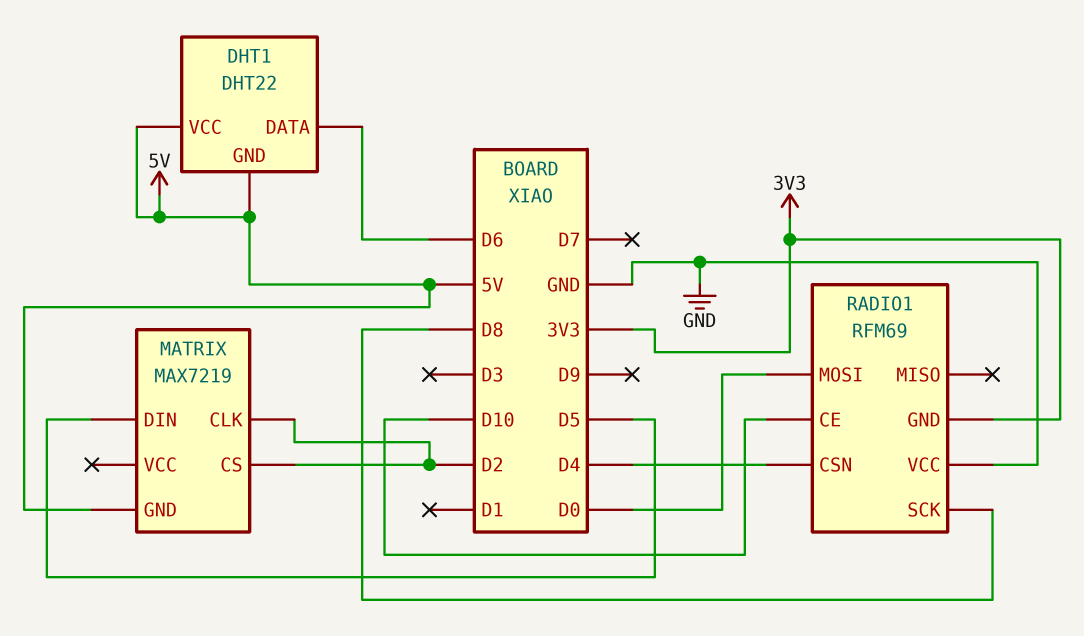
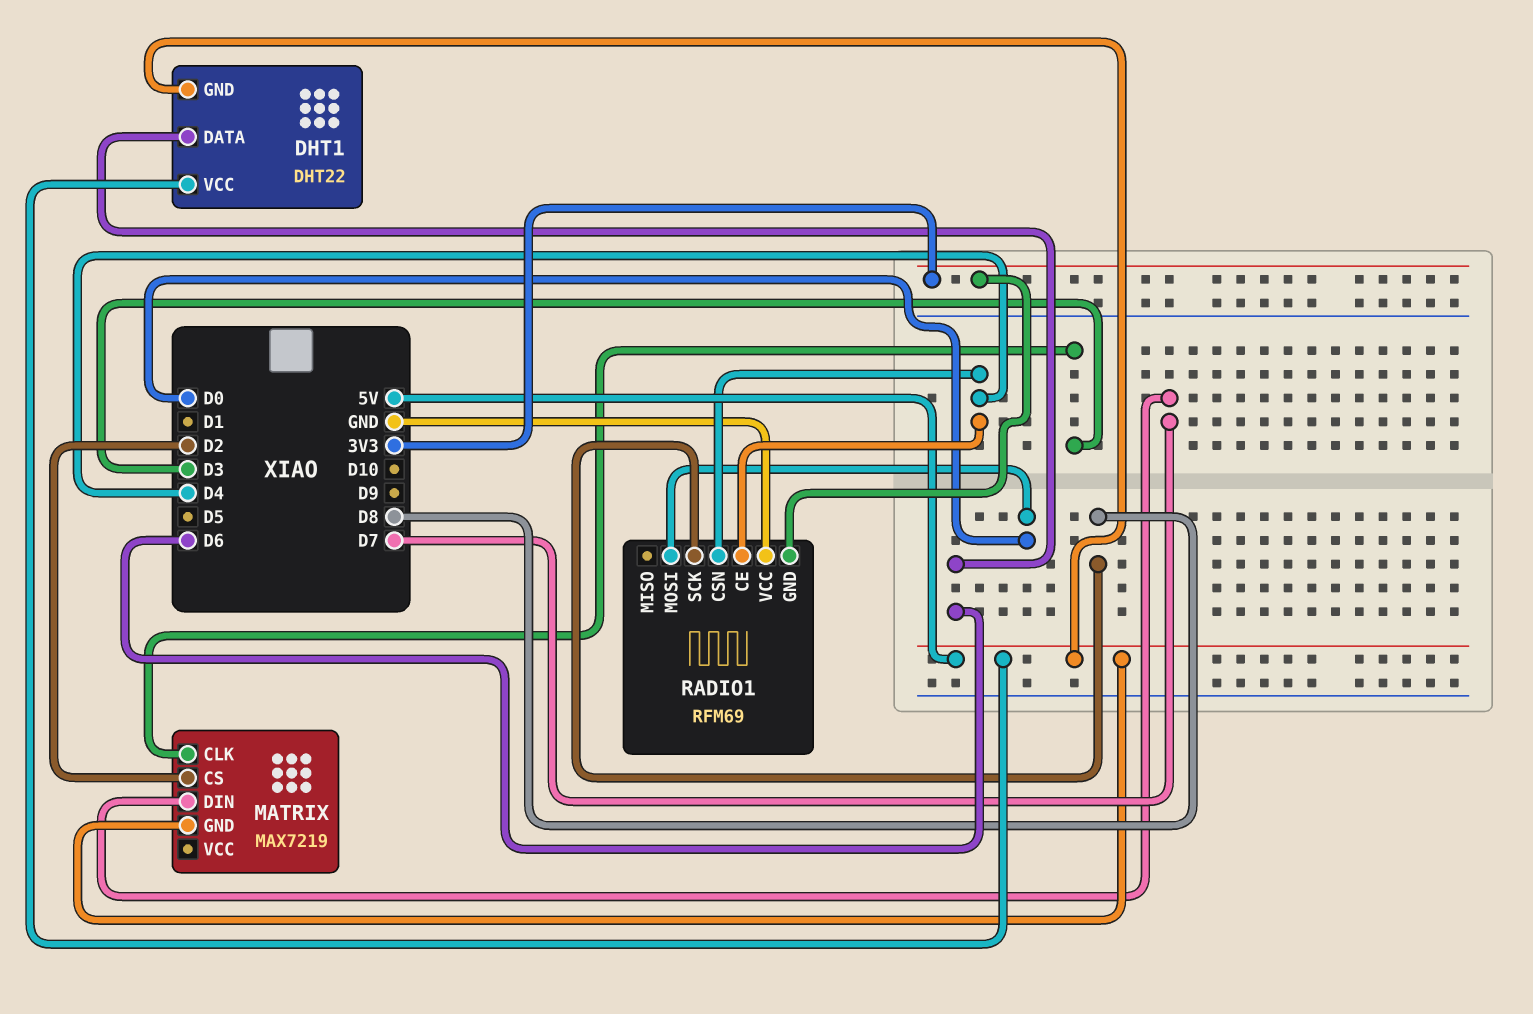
MATRIX pin CLK: D2 -> D3
MATRIX pin DIN: D5 -> D7
RADIO1 pin CE: D10 -> D4

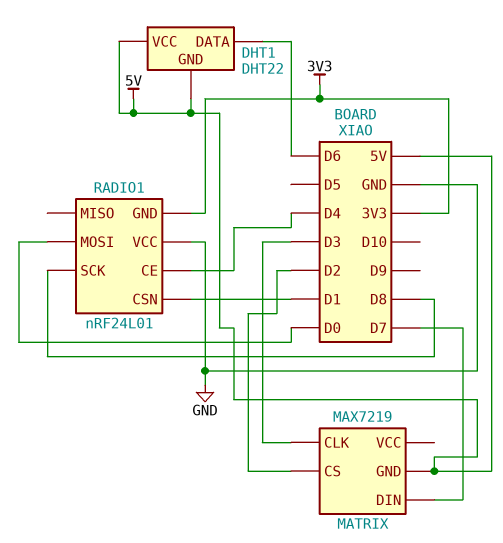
RADIO1: RFM69 -> nRF24L01
RADIO1 pin CSN: D4 -> D1

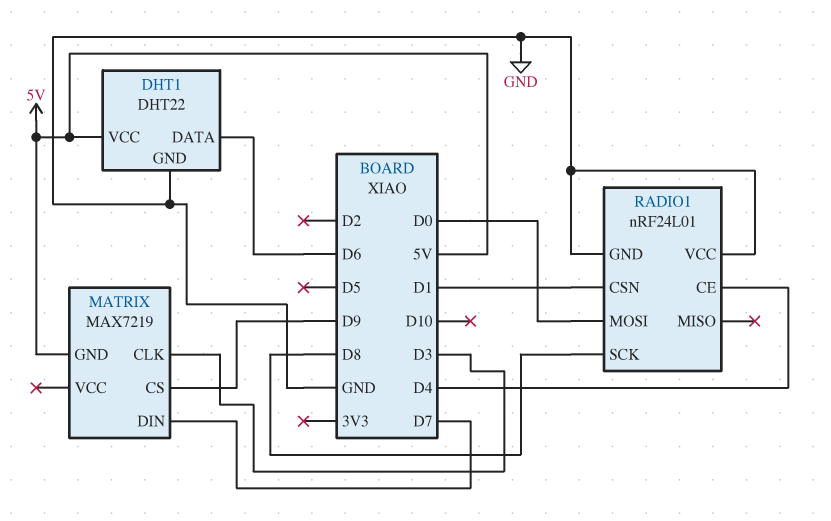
DHT1 pin GND: 5V -> GND
MATRIX pin CS: D2 -> D9
RADIO1 pin GND: 3V3 -> GND

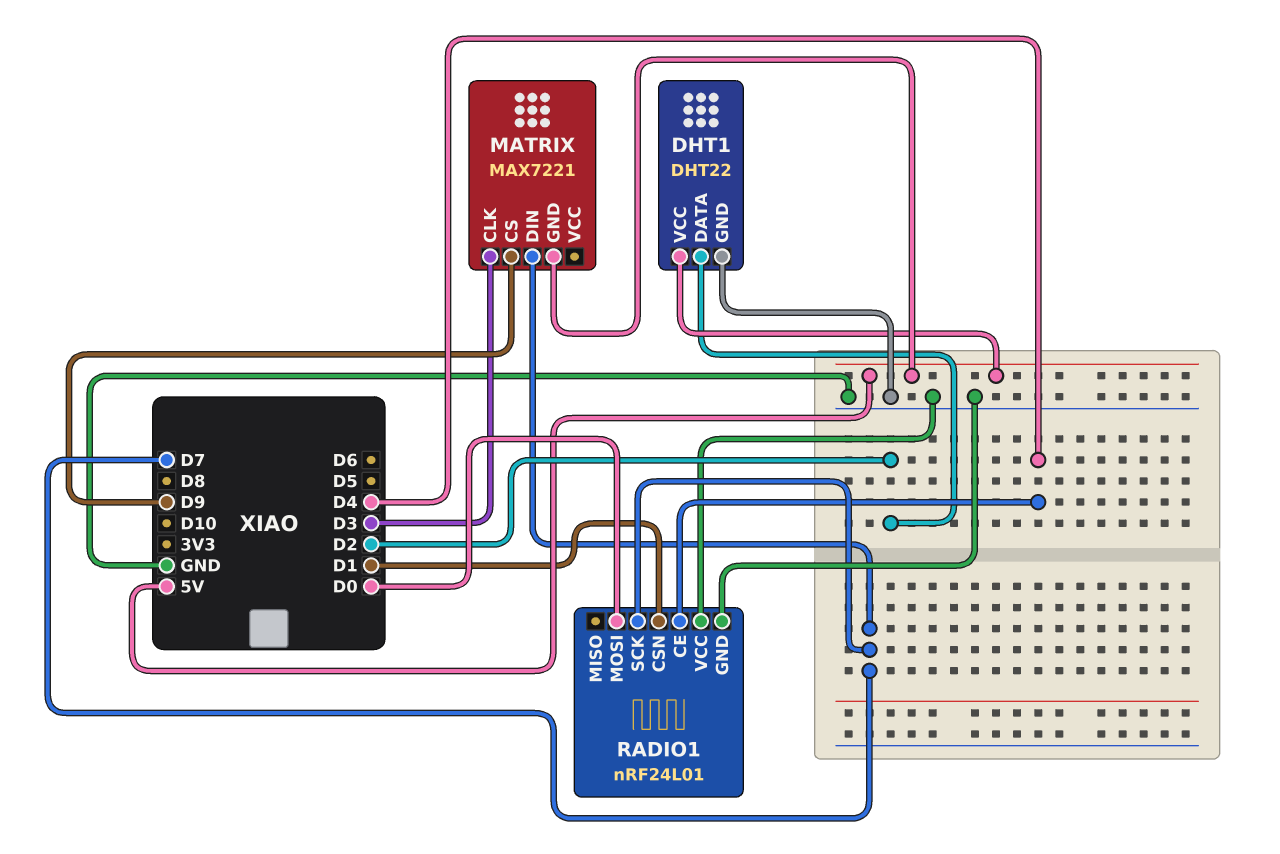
DHT1 pin DATA: D6 -> D2
MATRIX: MAX7219 -> MAX7221
RADIO1 pin SCK: D8 -> D7

